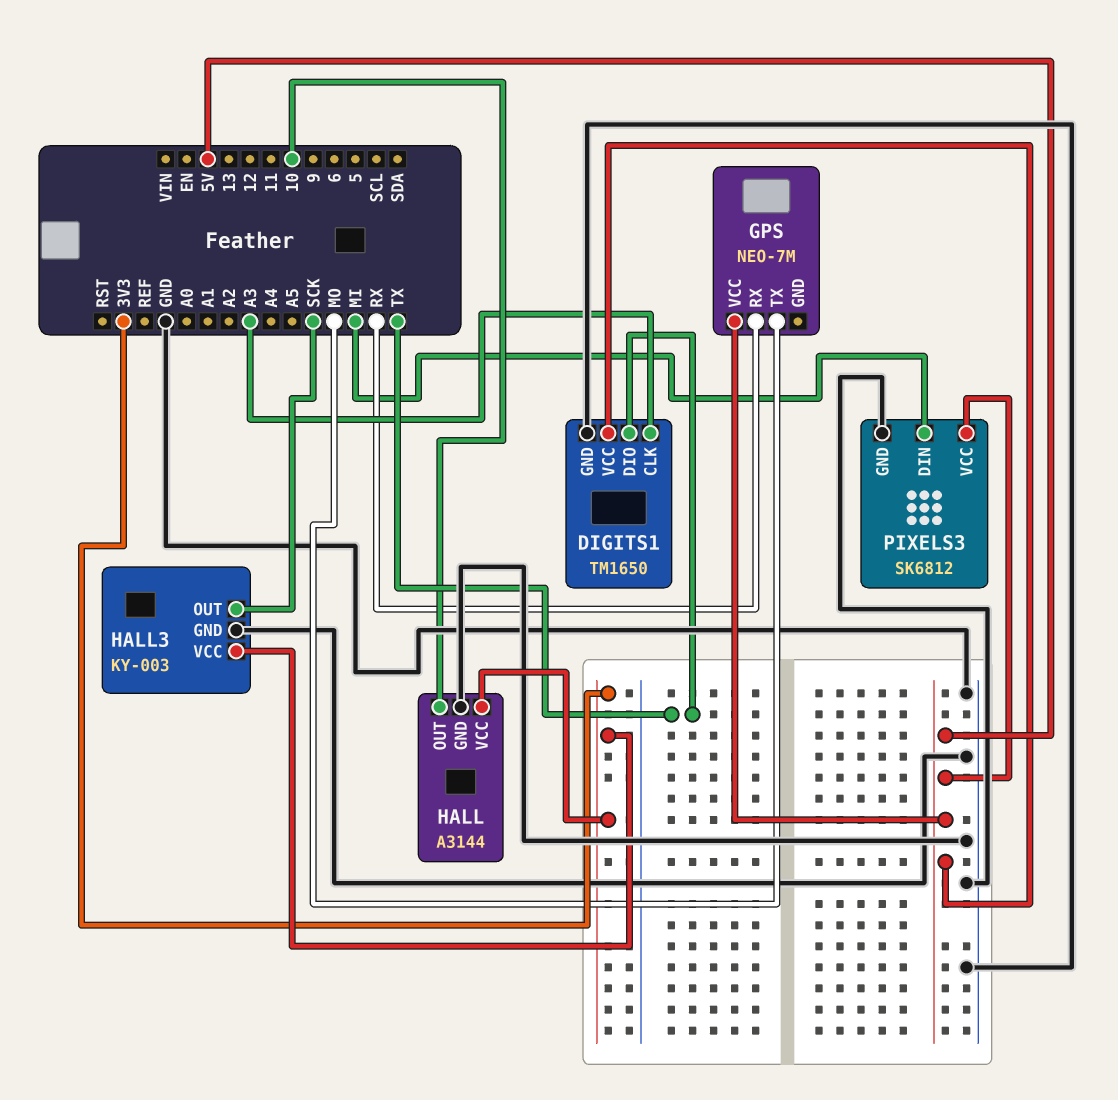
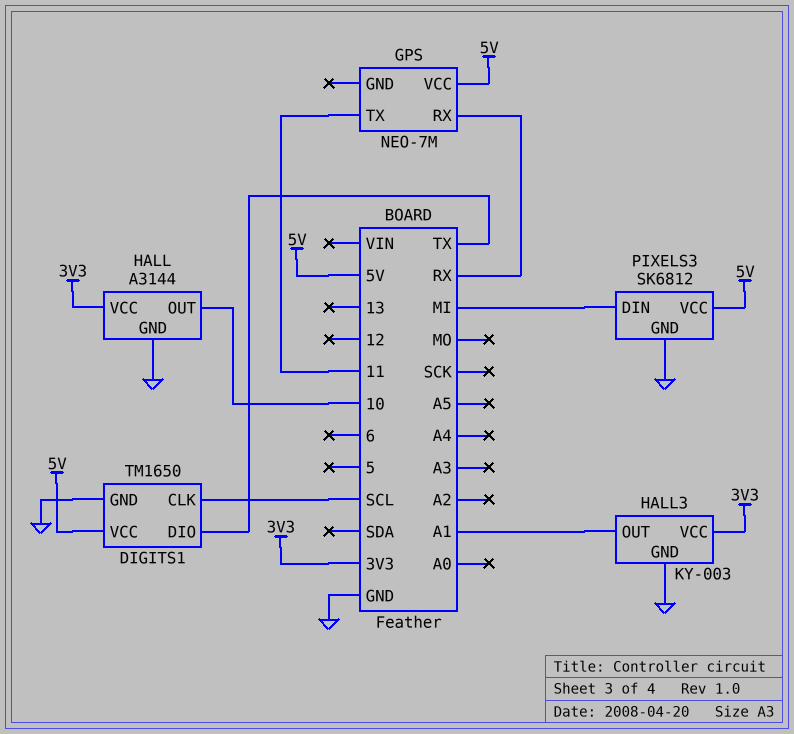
DIGITS1 pin CLK: A3 -> SCL
GPS pin TX: MO -> 11
HALL3 pin OUT: SCK -> A1

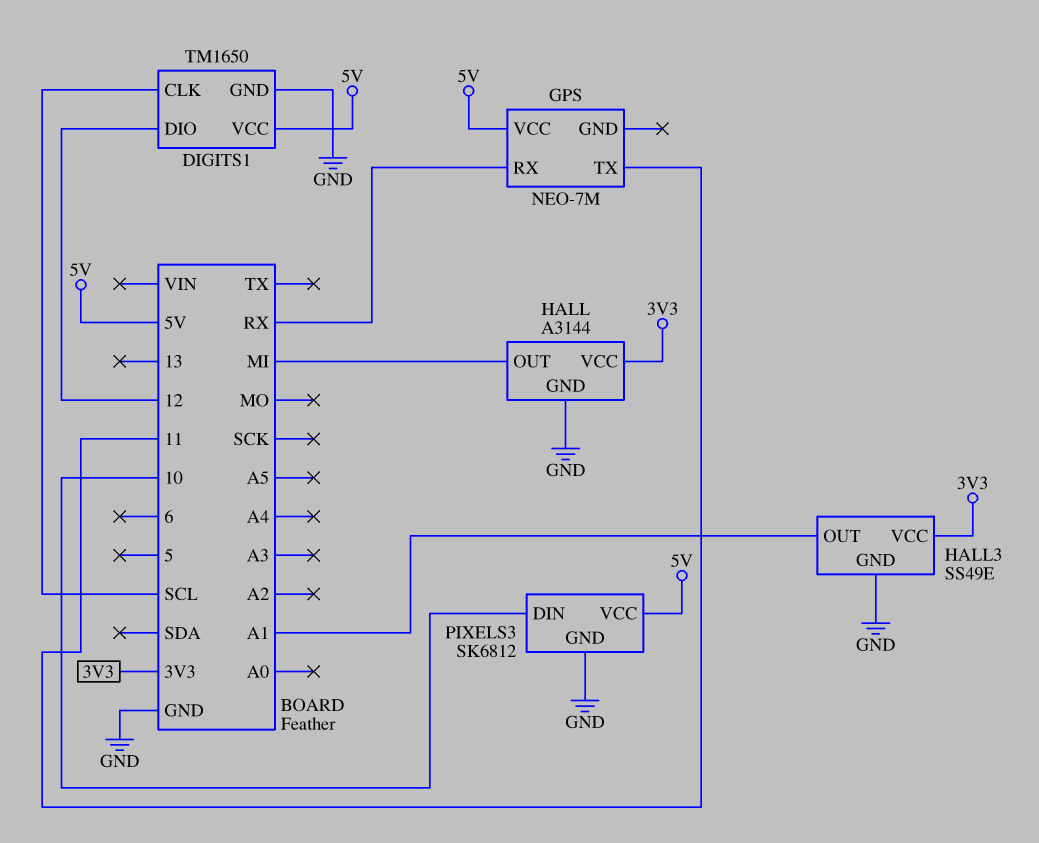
DIGITS1 pin DIO: TX -> 12
HALL pin OUT: 10 -> MI
HALL3: KY-003 -> SS49E
PIXELS3 pin DIN: MI -> 10

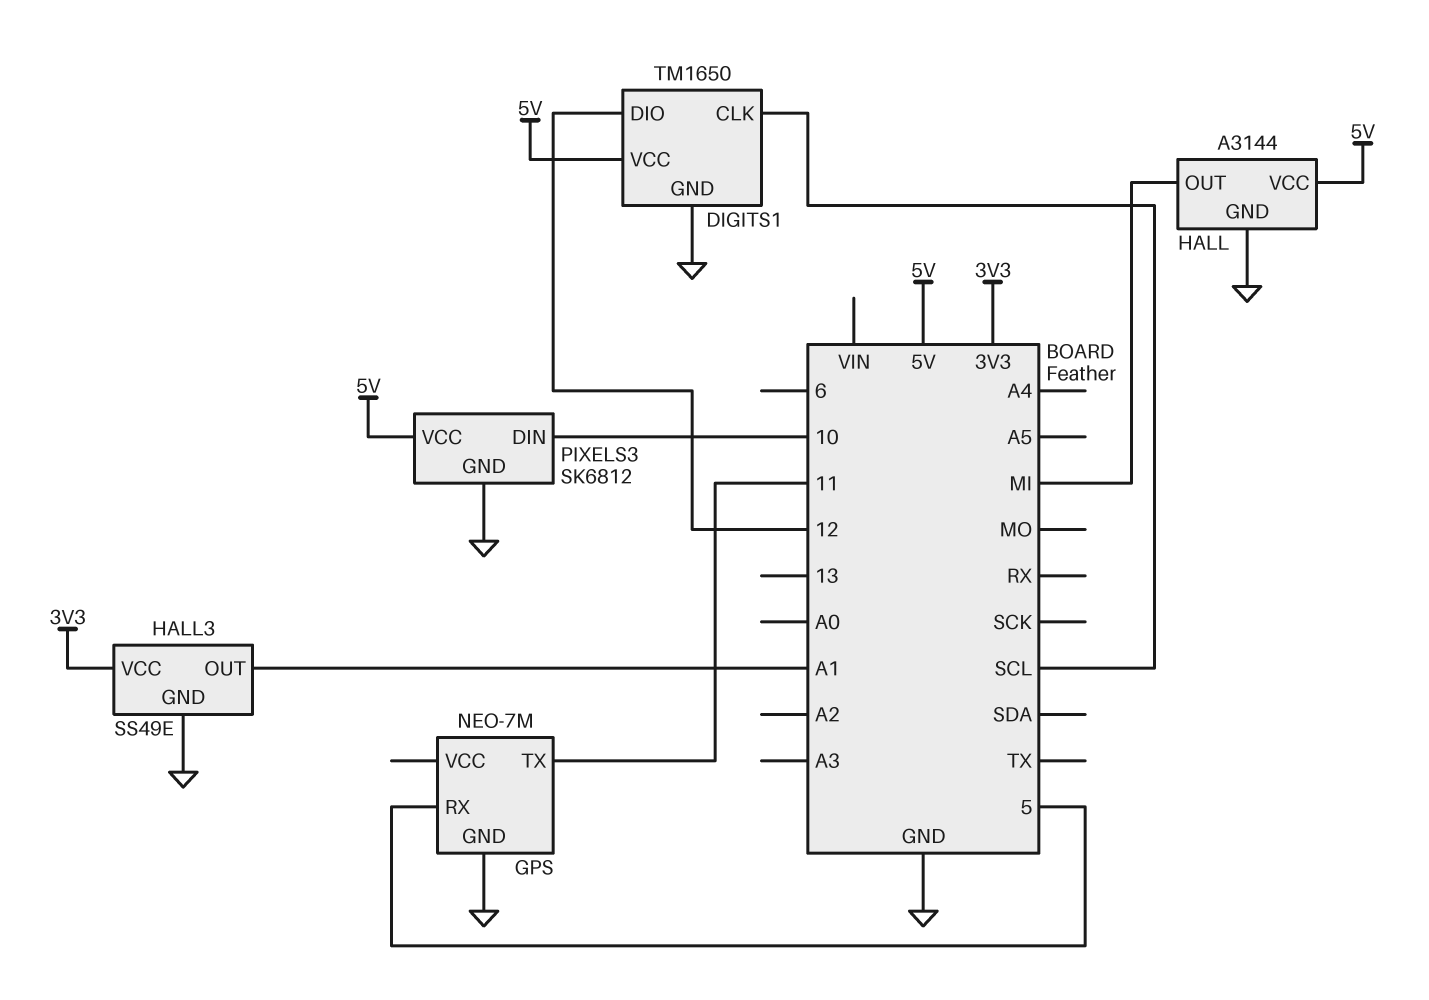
GPS pin GND: none -> GND
GPS pin RX: RX -> 5
GPS pin VCC: 5V -> none
HALL pin VCC: 3V3 -> 5V

